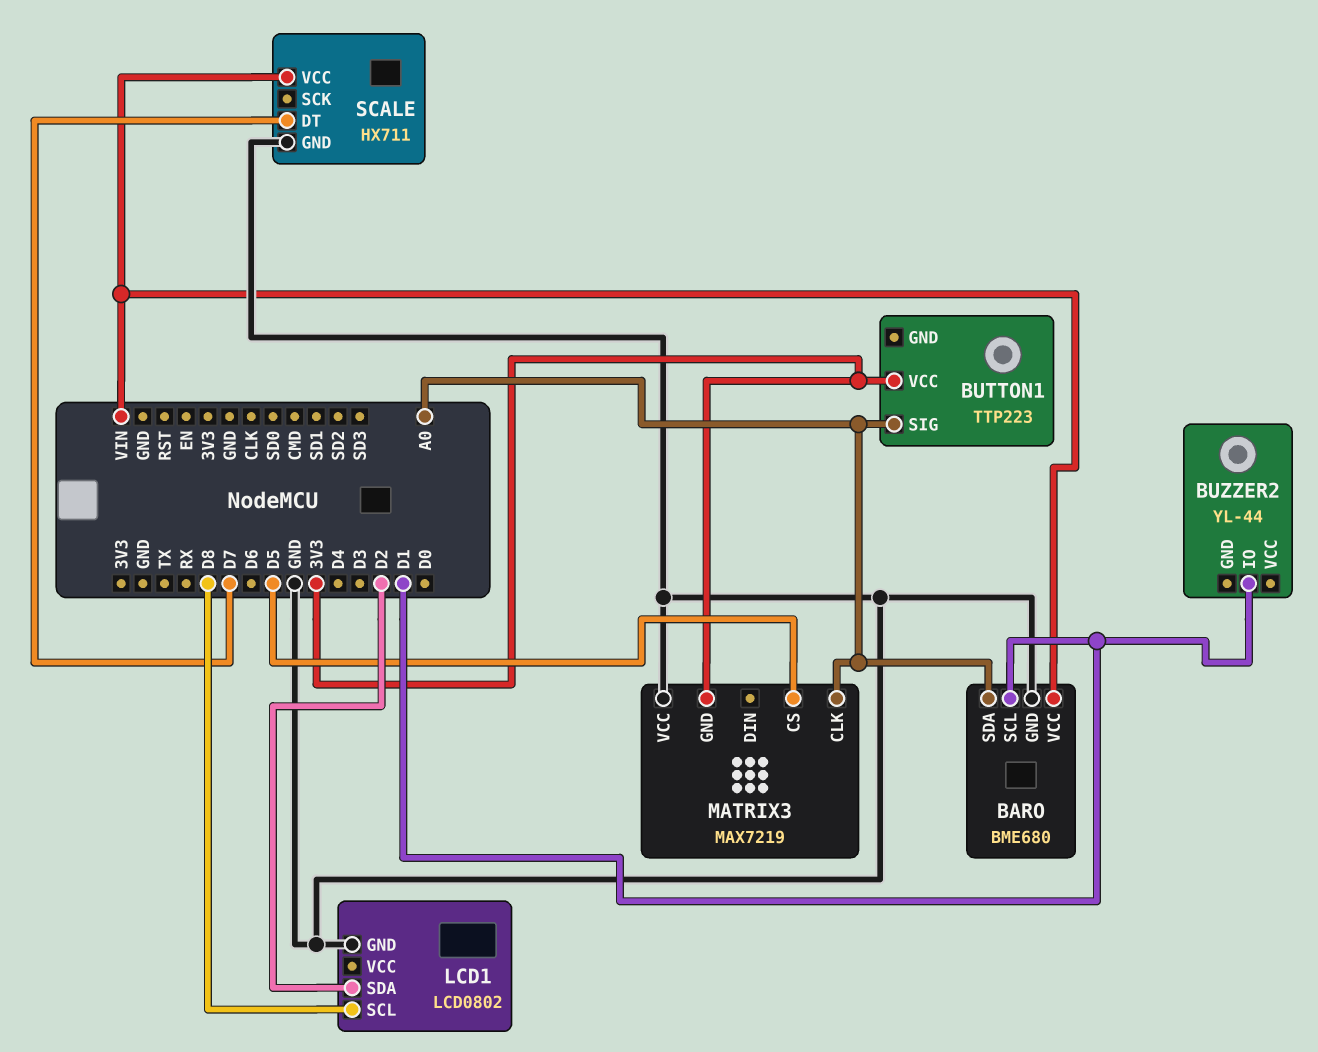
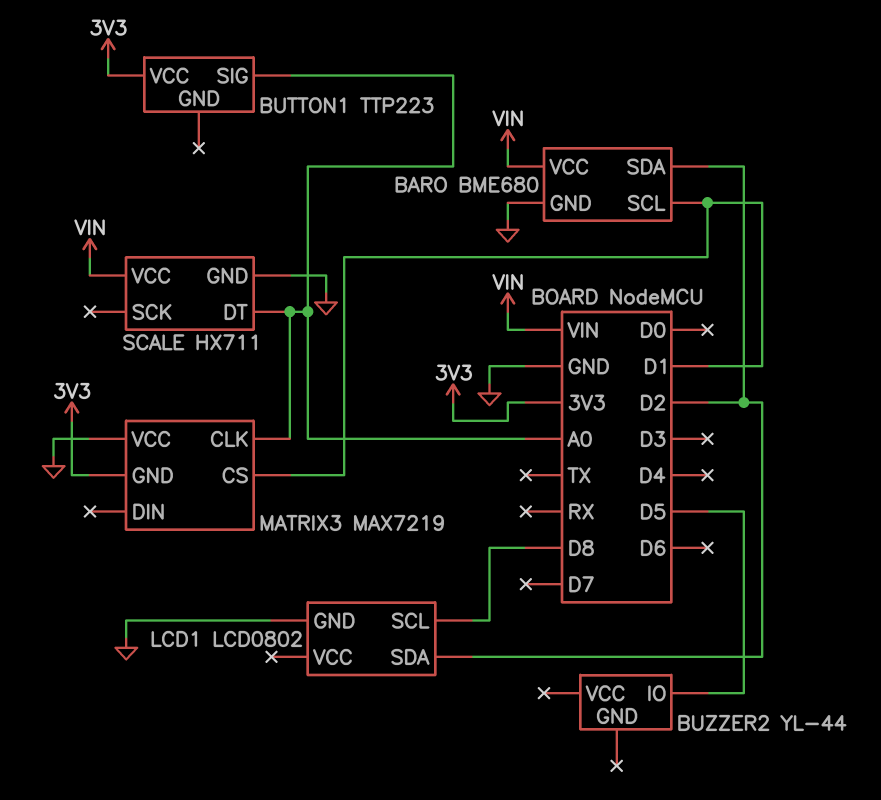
BARO pin SDA: A0 -> D2
BUZZER2 pin IO: D1 -> D5
MATRIX3 pin CS: D5 -> D1
SCALE pin DT: D7 -> A0

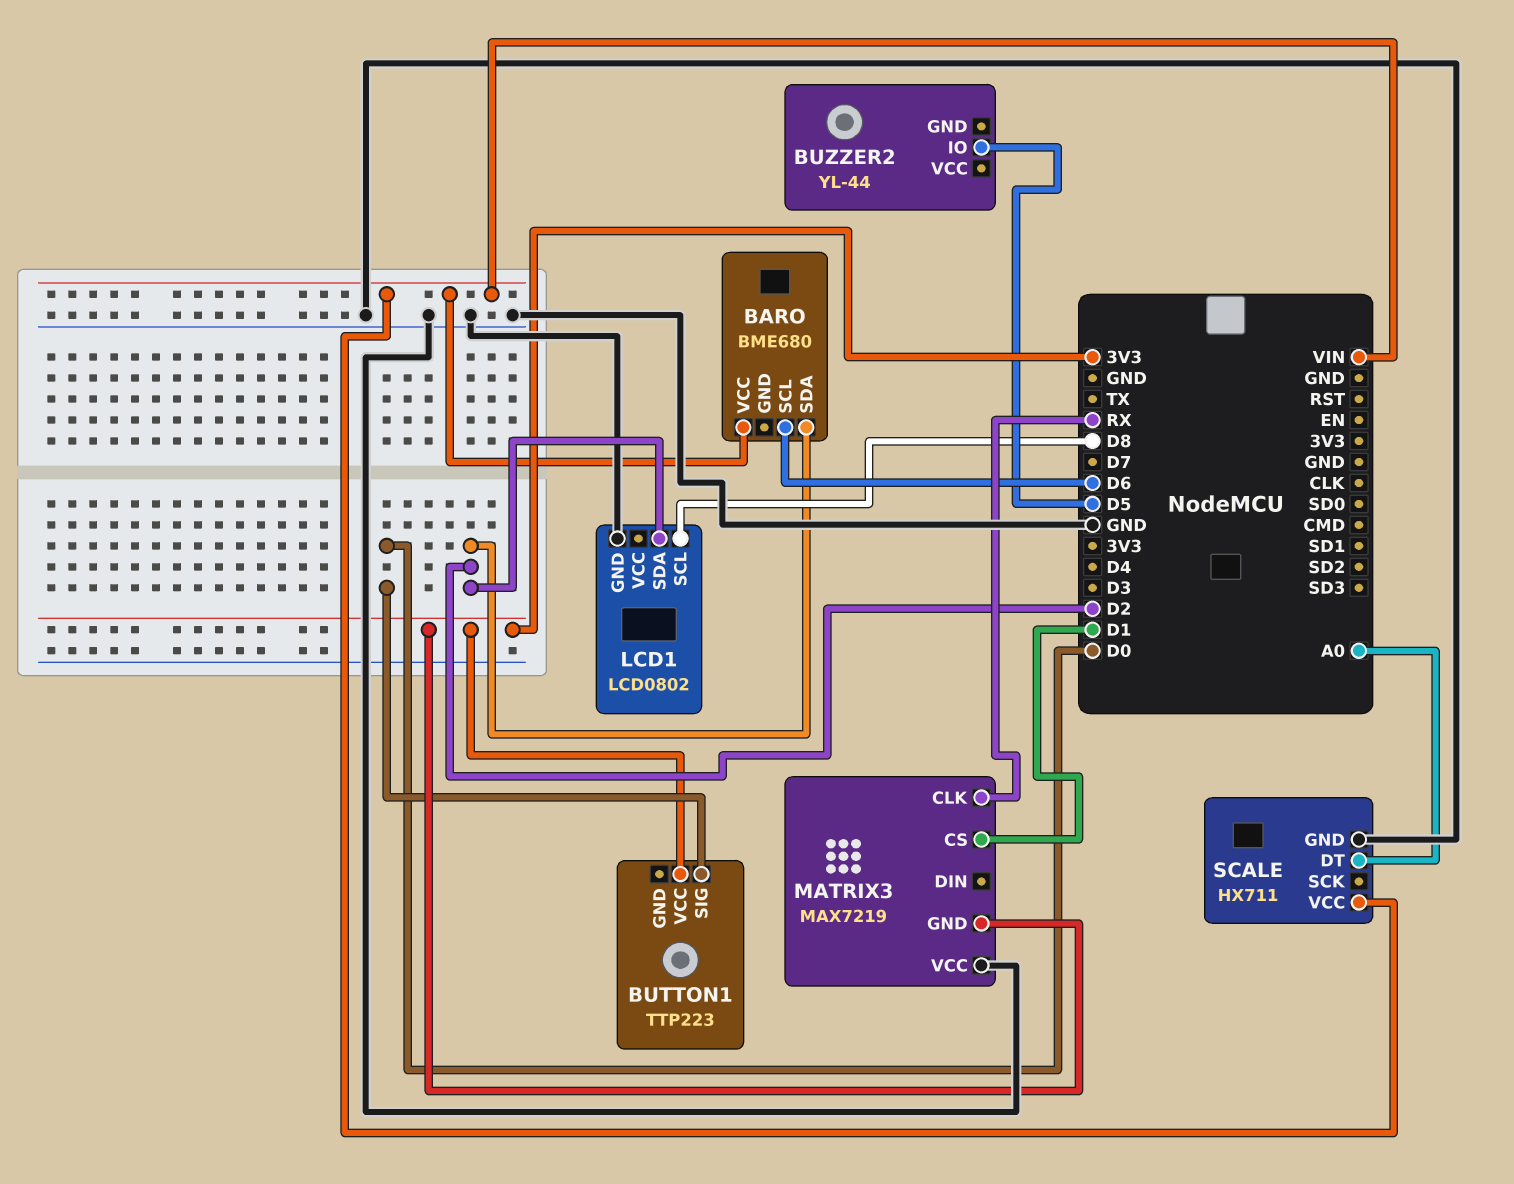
BARO pin GND: GND -> none
BARO pin SCL: D1 -> D6
BUTTON1 pin SIG: A0 -> D0
MATRIX3 pin CLK: A0 -> RX

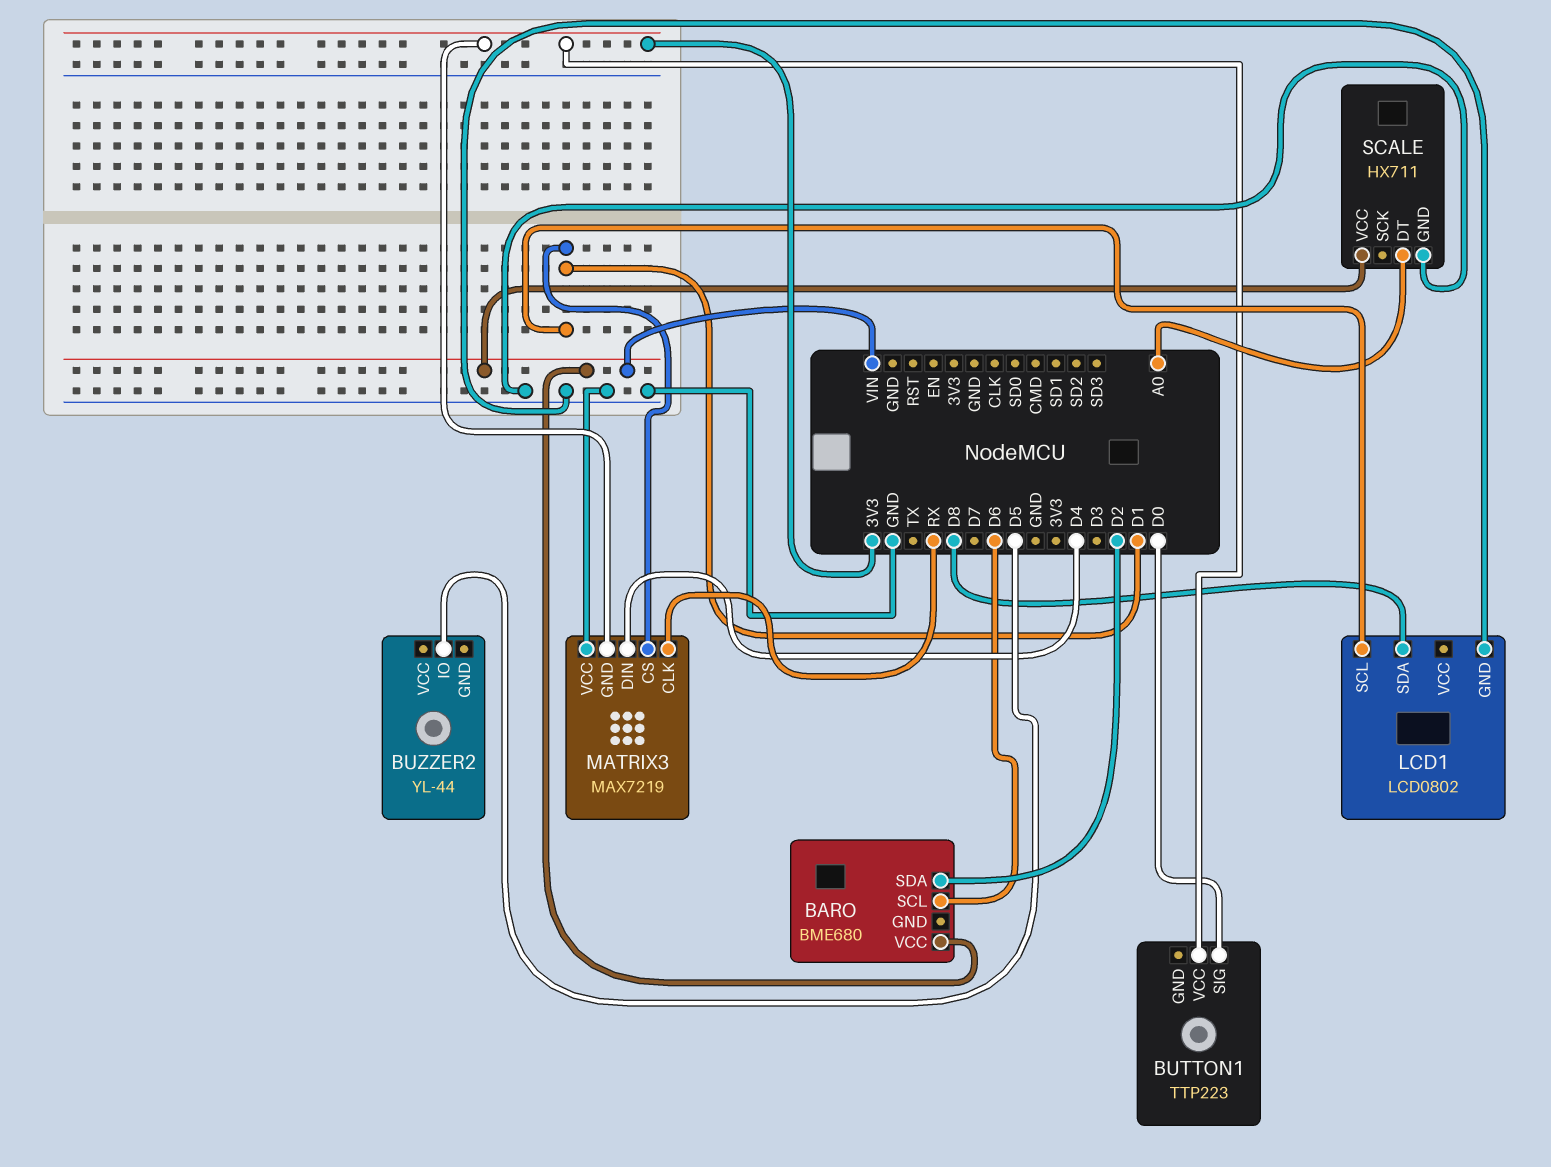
LCD1 pin SCL: D8 -> D1
LCD1 pin SDA: D2 -> D8
MATRIX3 pin DIN: none -> D4

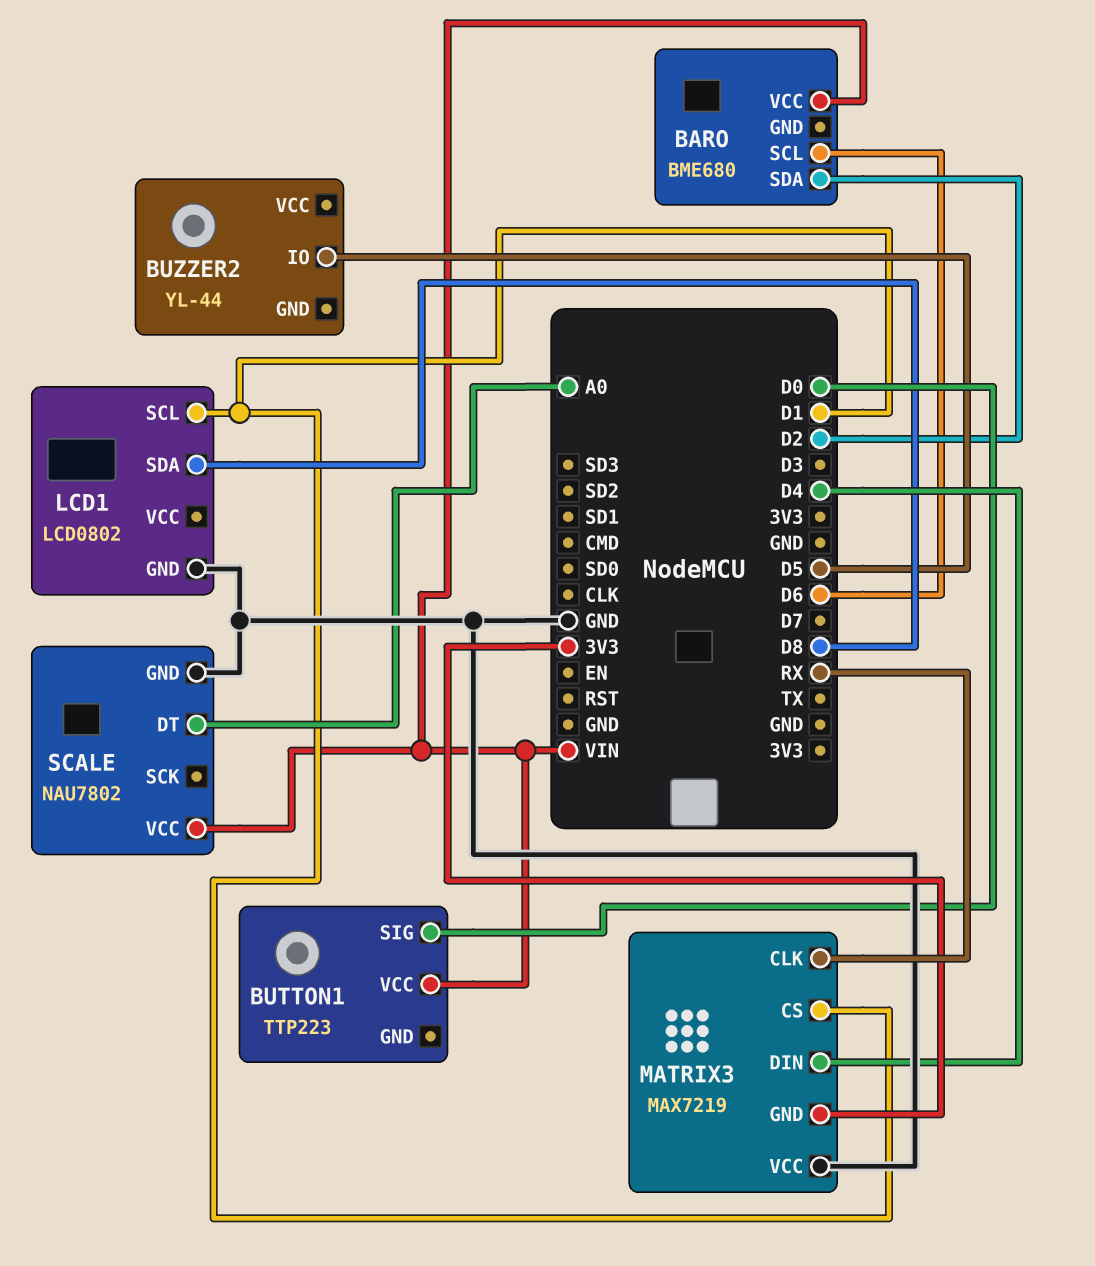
BUTTON1 pin VCC: 3V3 -> VIN
SCALE: HX711 -> NAU7802

